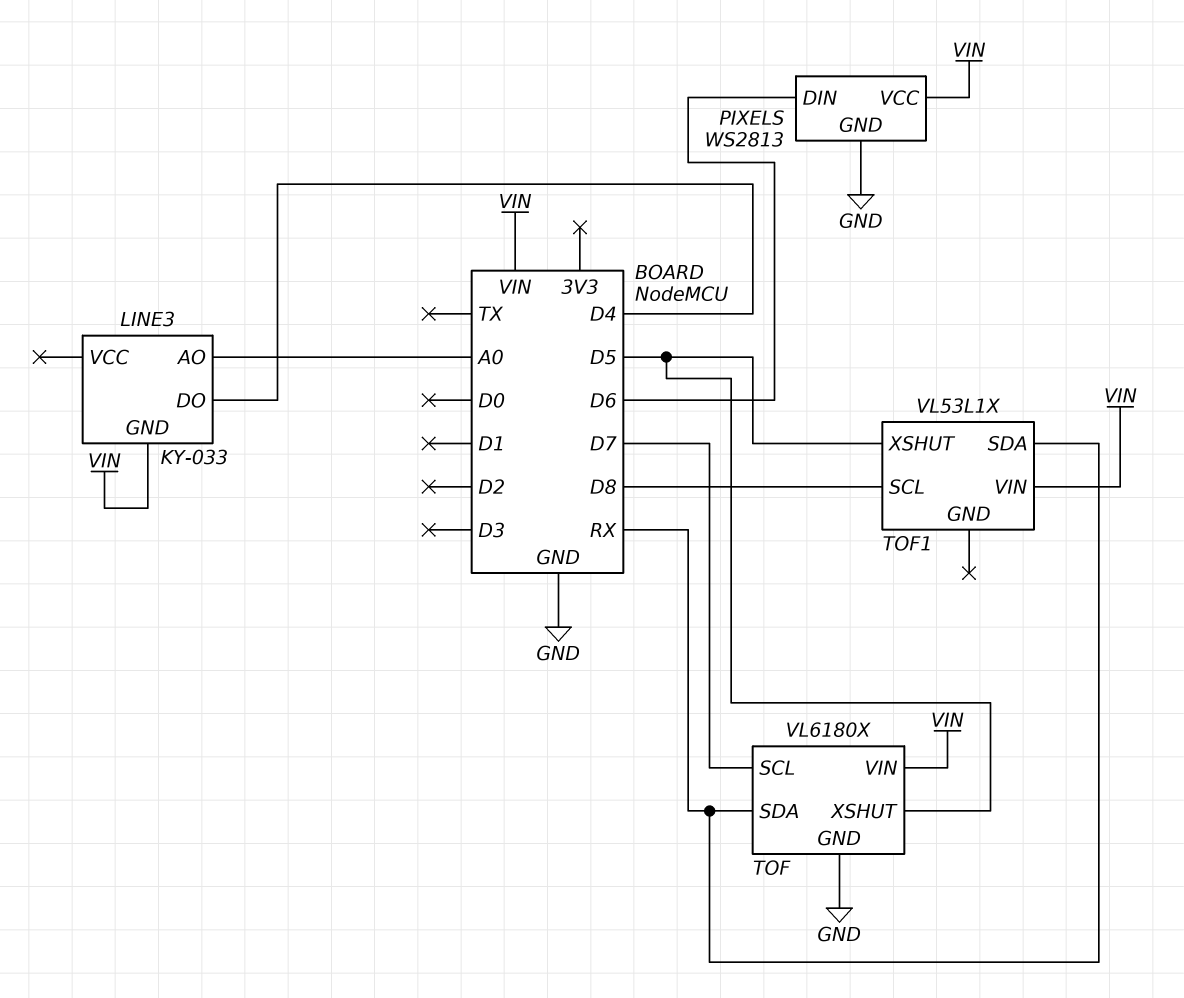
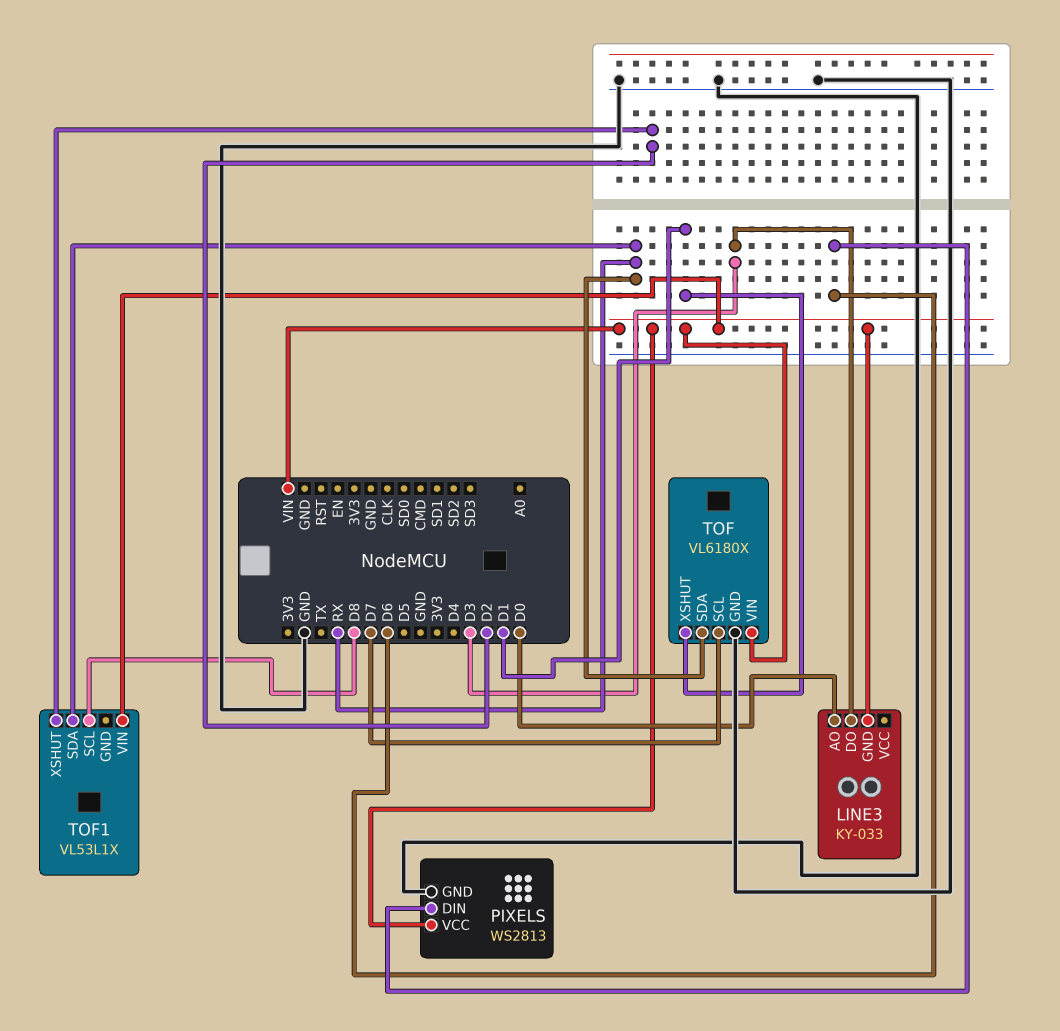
LINE3 pin AO: A0 -> D0
LINE3 pin DO: D4 -> D3
TOF pin XSHUT: D5 -> D1
TOF1 pin XSHUT: D5 -> D2

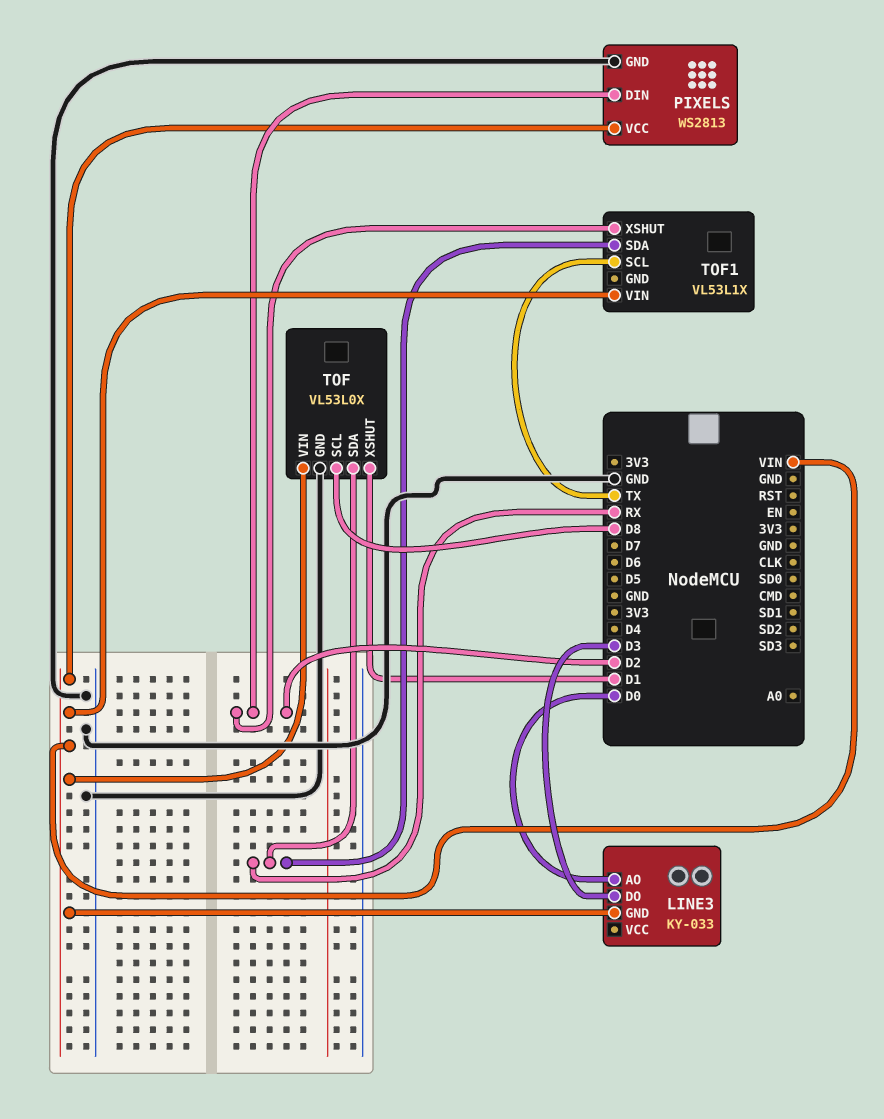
PIXELS pin DIN: D6 -> D2
TOF: VL6180X -> VL53L0X
TOF pin SCL: D7 -> D8
TOF1 pin SCL: D8 -> TX

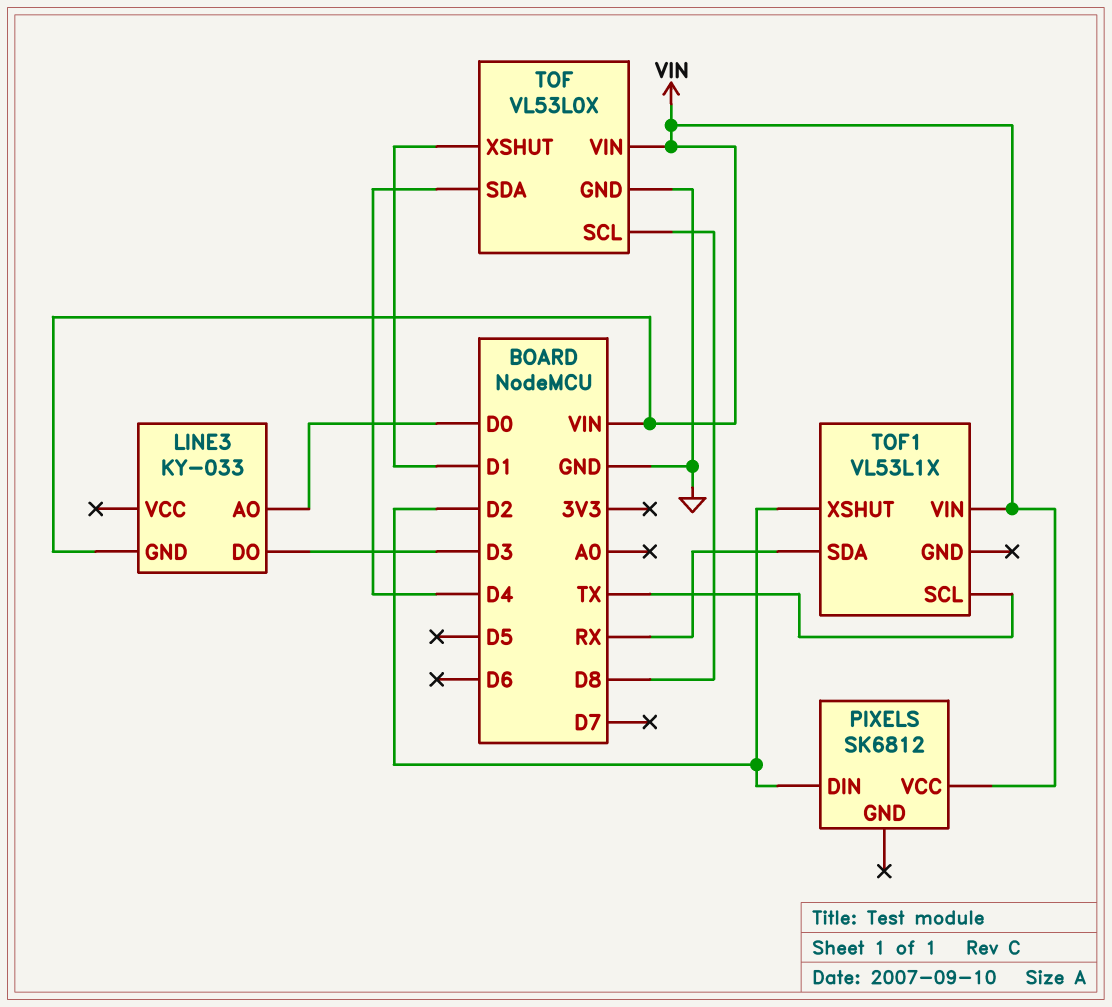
PIXELS: WS2813 -> SK6812
PIXELS pin GND: GND -> none
TOF pin SDA: RX -> D4

